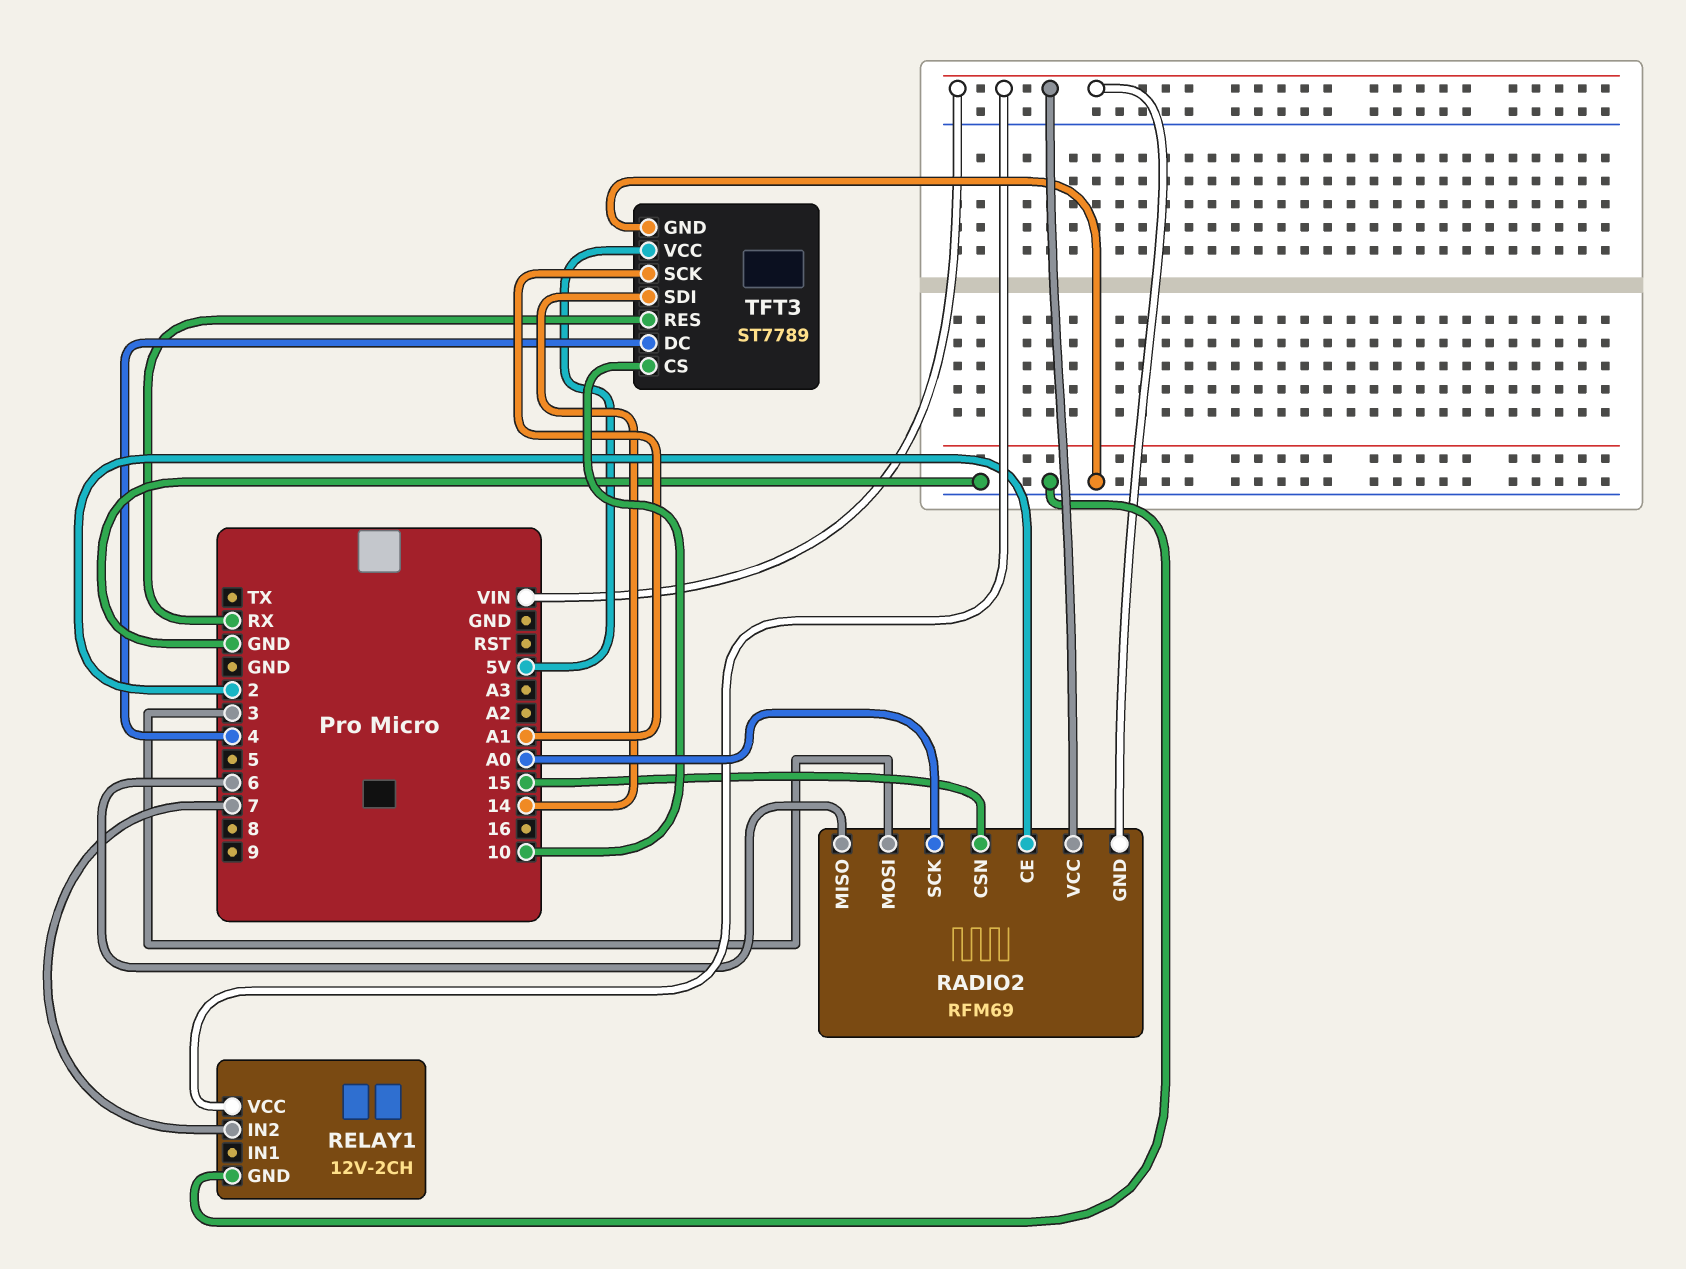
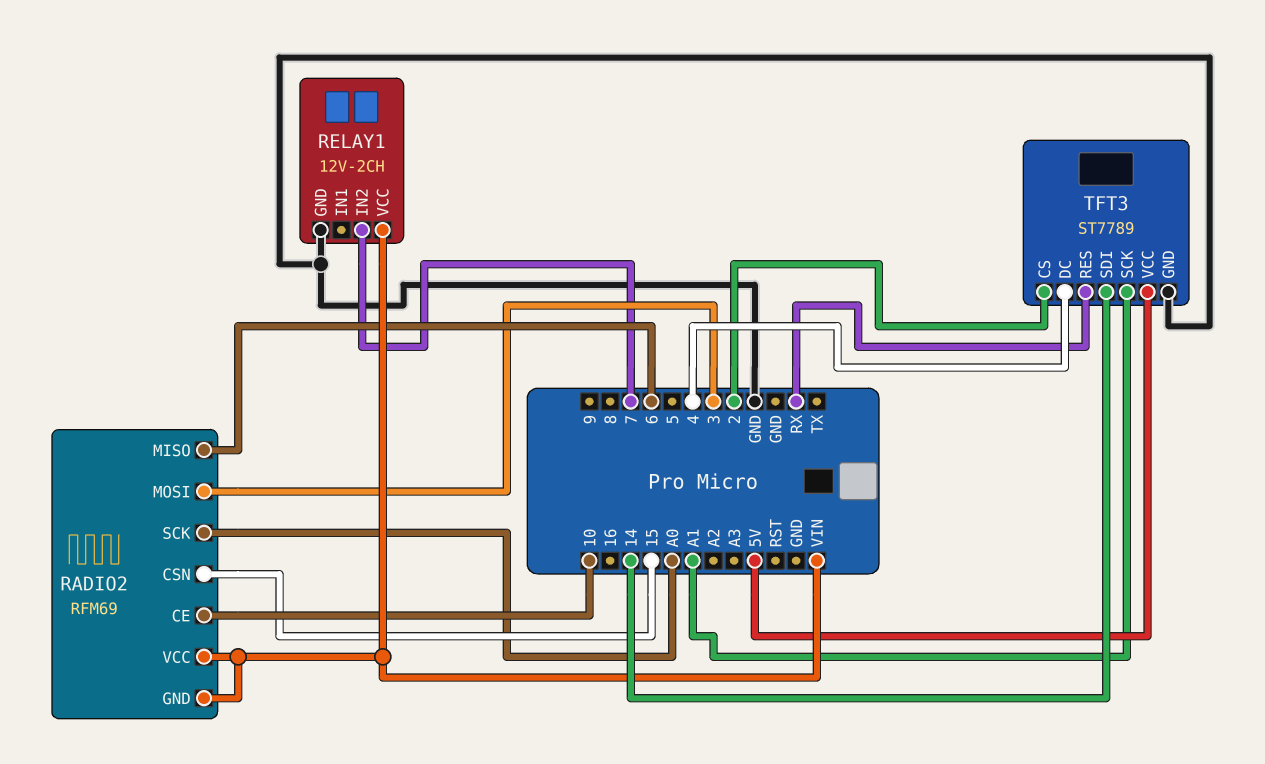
RADIO2 pin CE: 2 -> 10
TFT3 pin CS: 10 -> 2

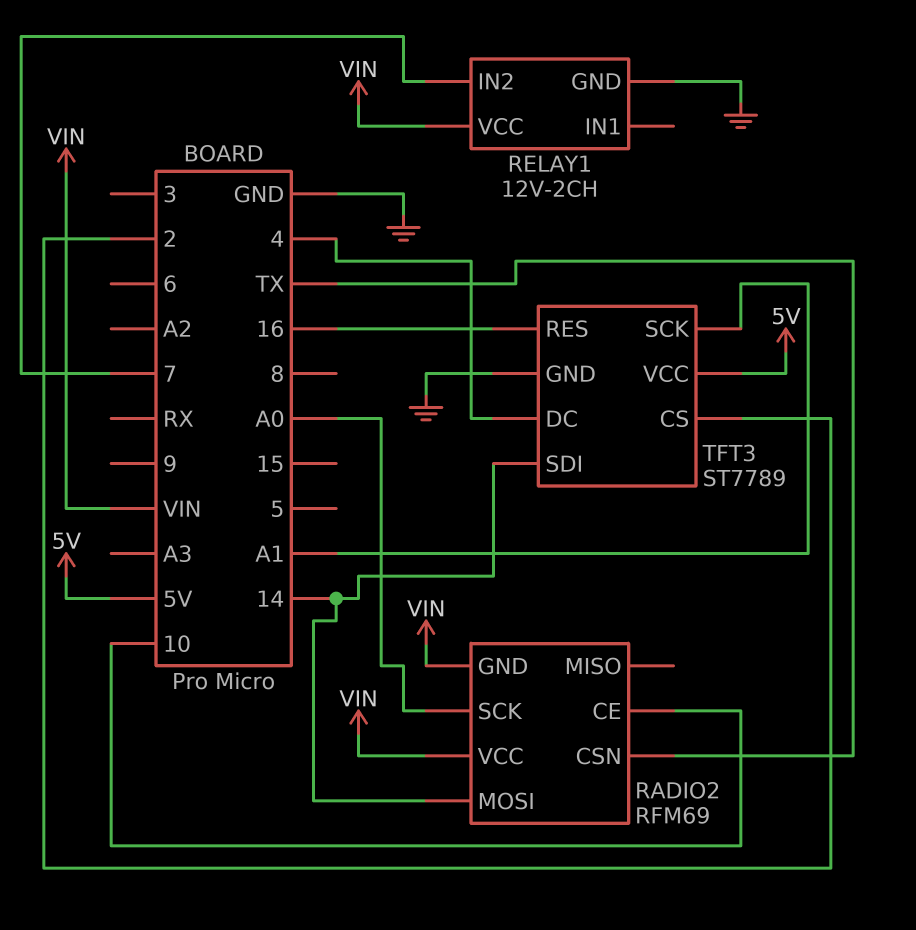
RADIO2 pin CSN: 15 -> TX
RADIO2 pin MISO: 6 -> none
RADIO2 pin MOSI: 3 -> 14
TFT3 pin RES: RX -> 16

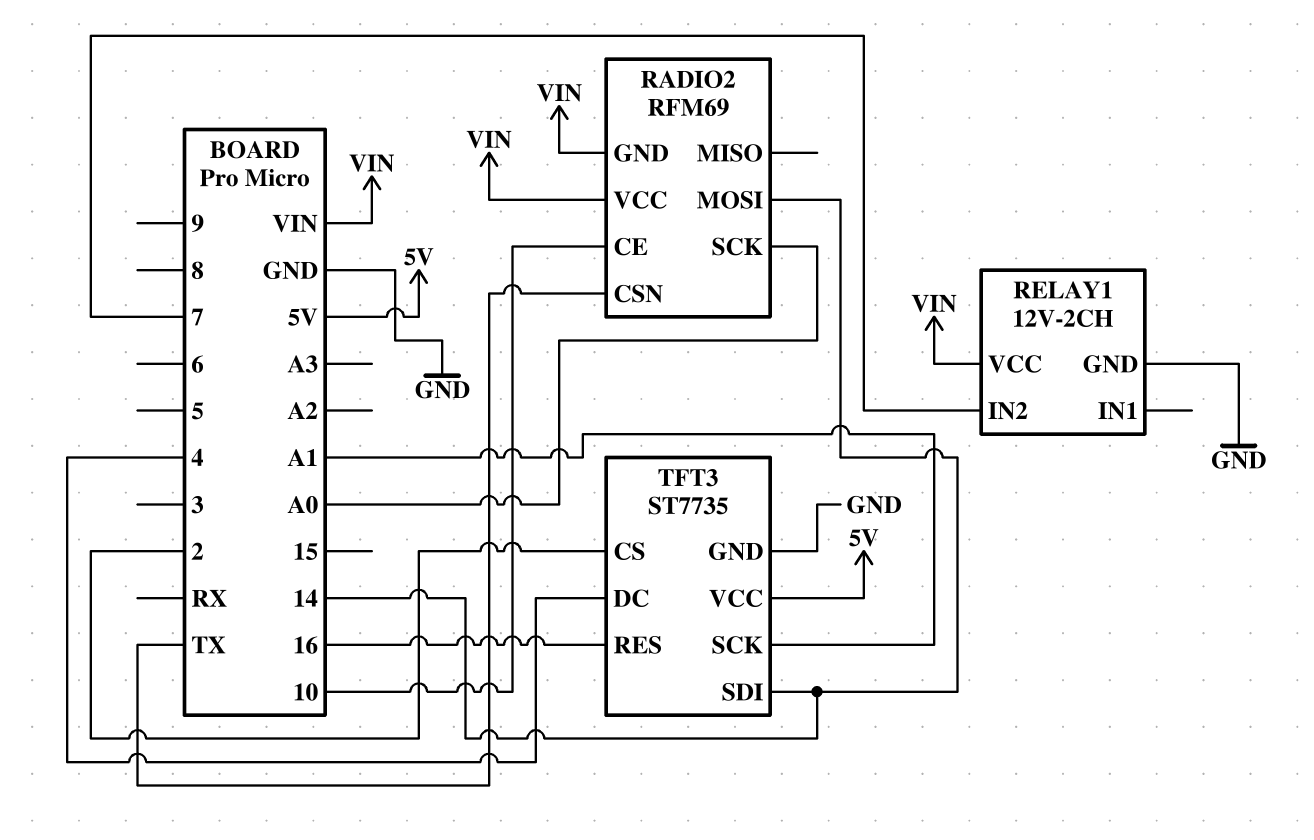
TFT3: ST7789 -> ST7735

